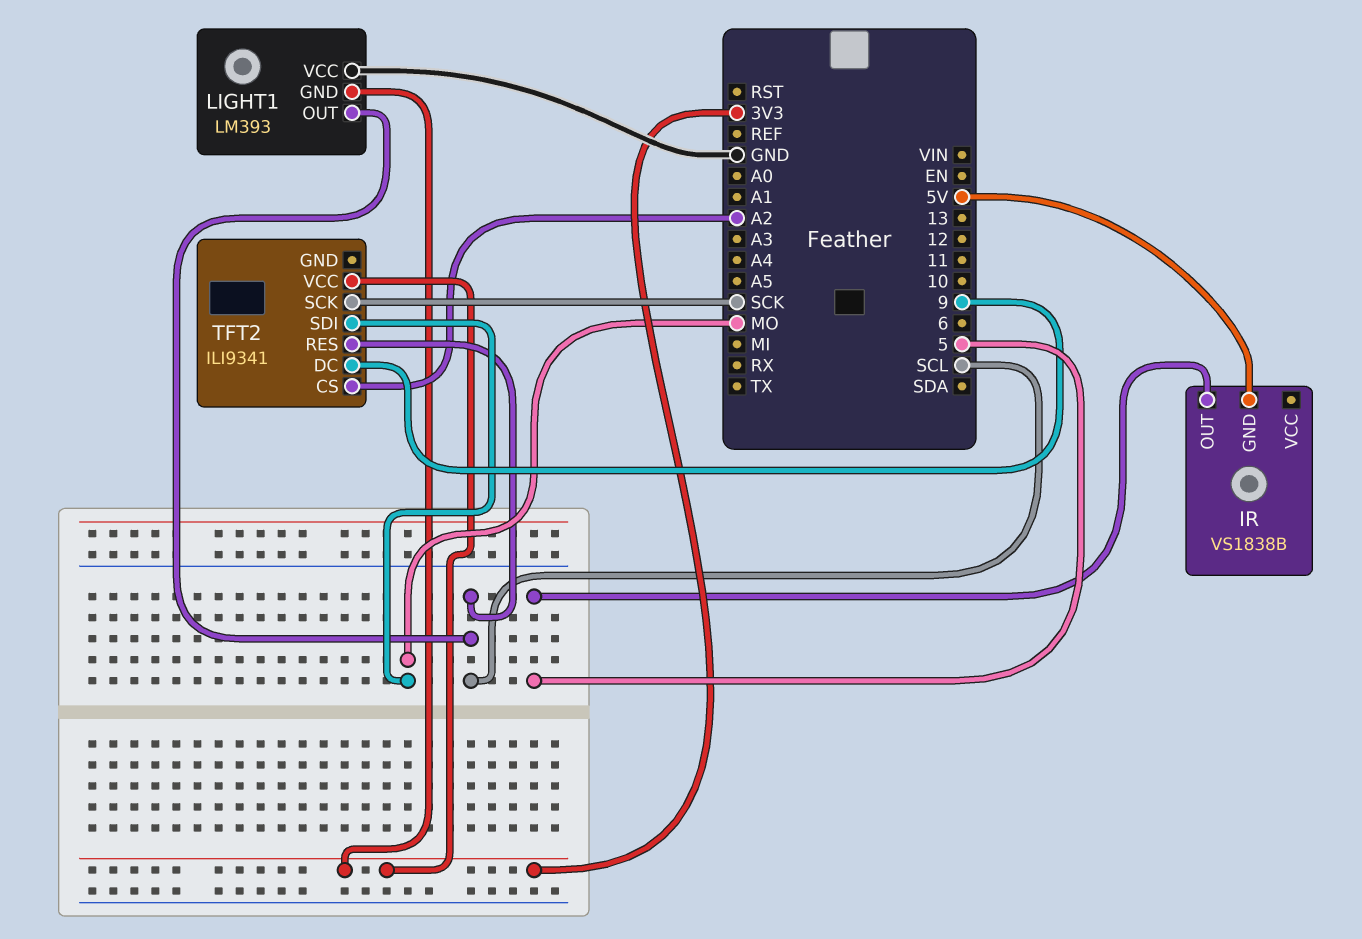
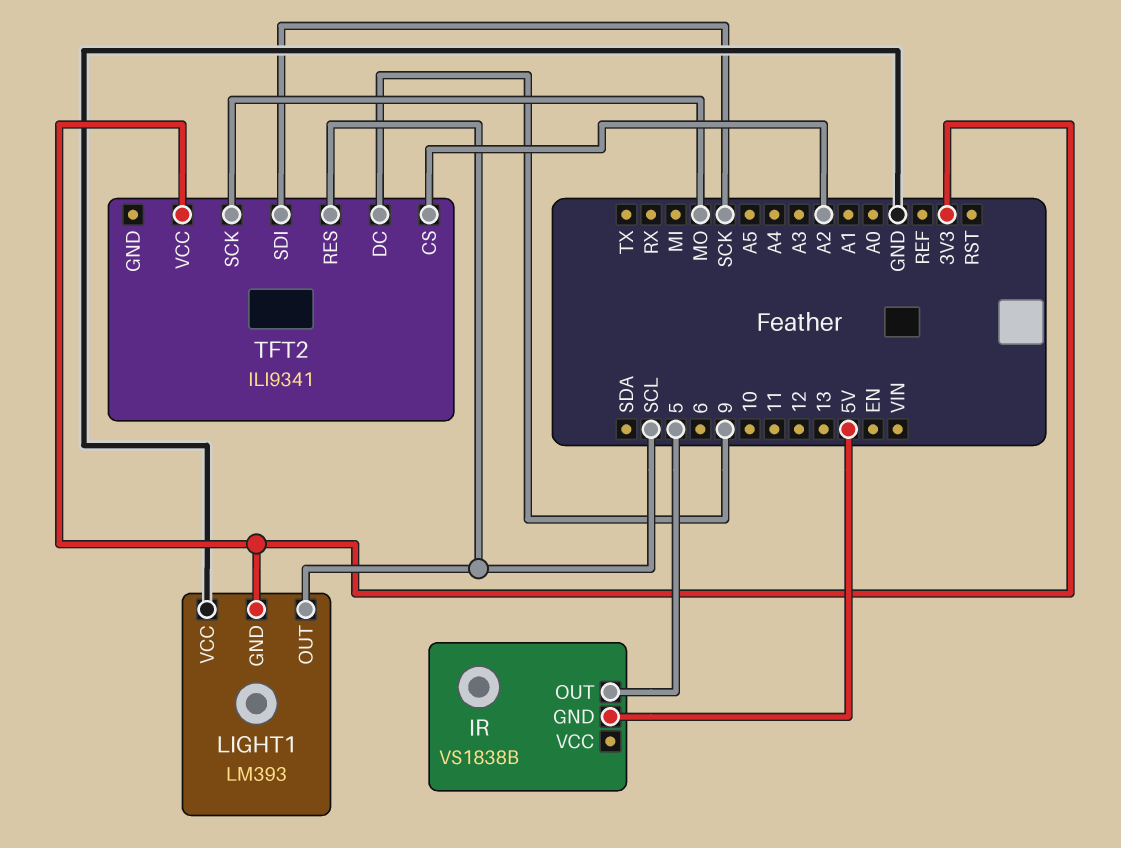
TFT2 pin SCK: SCK -> MO
TFT2 pin SDI: MO -> SCK

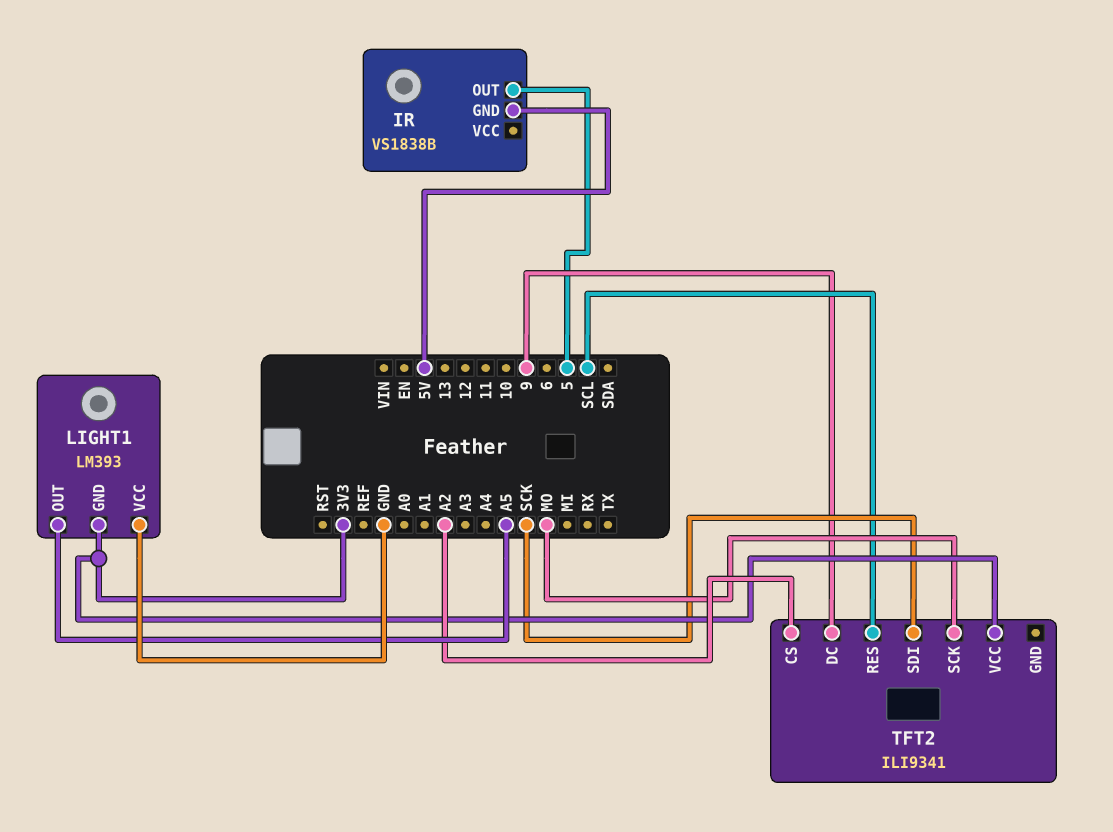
LIGHT1 pin OUT: SCL -> A5

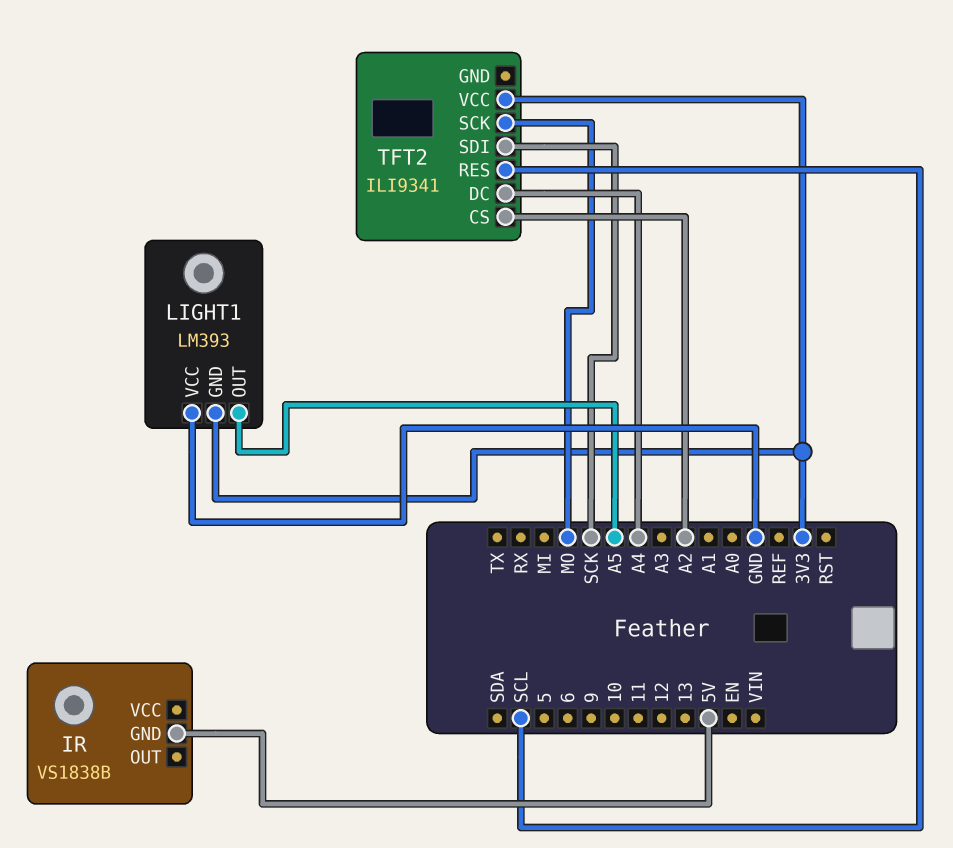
IR pin OUT: 5 -> none
TFT2 pin DC: 9 -> A4

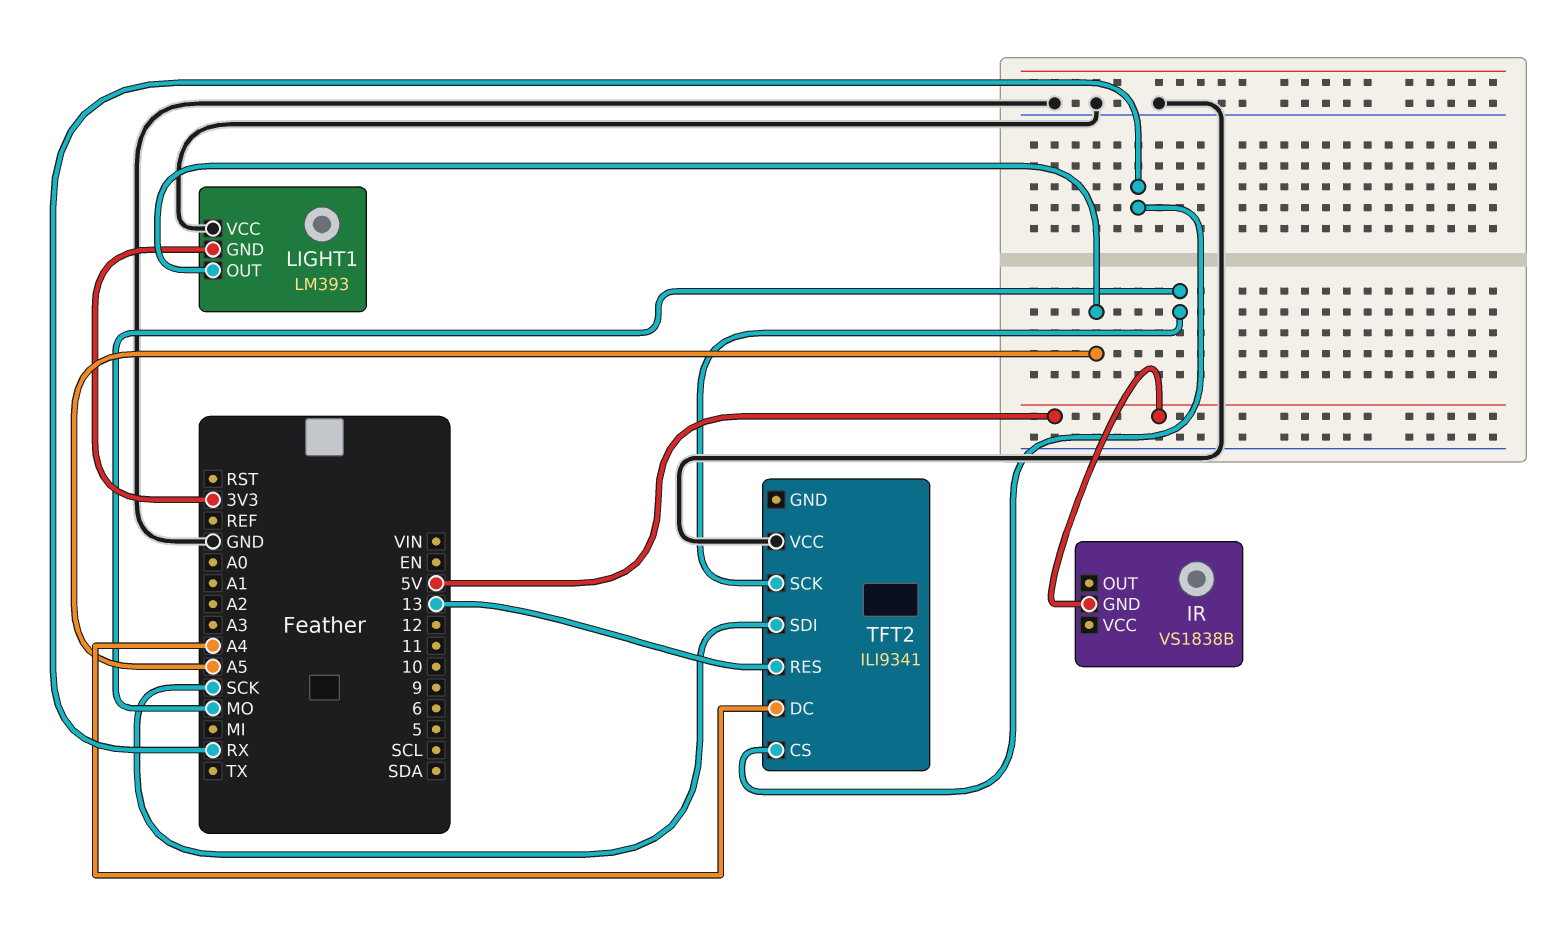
TFT2 pin CS: A2 -> RX
TFT2 pin RES: SCL -> 13
TFT2 pin VCC: 3V3 -> GND

